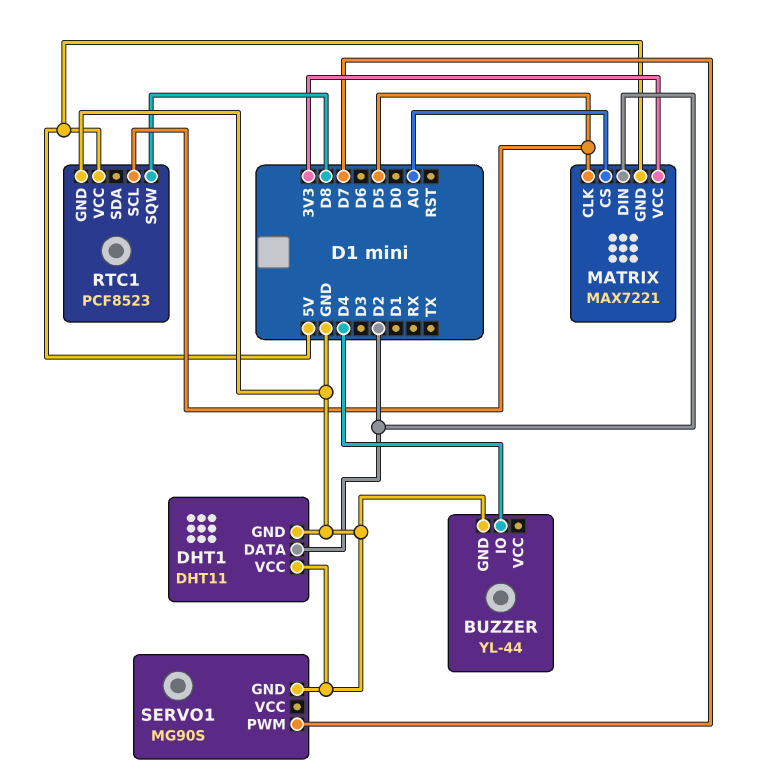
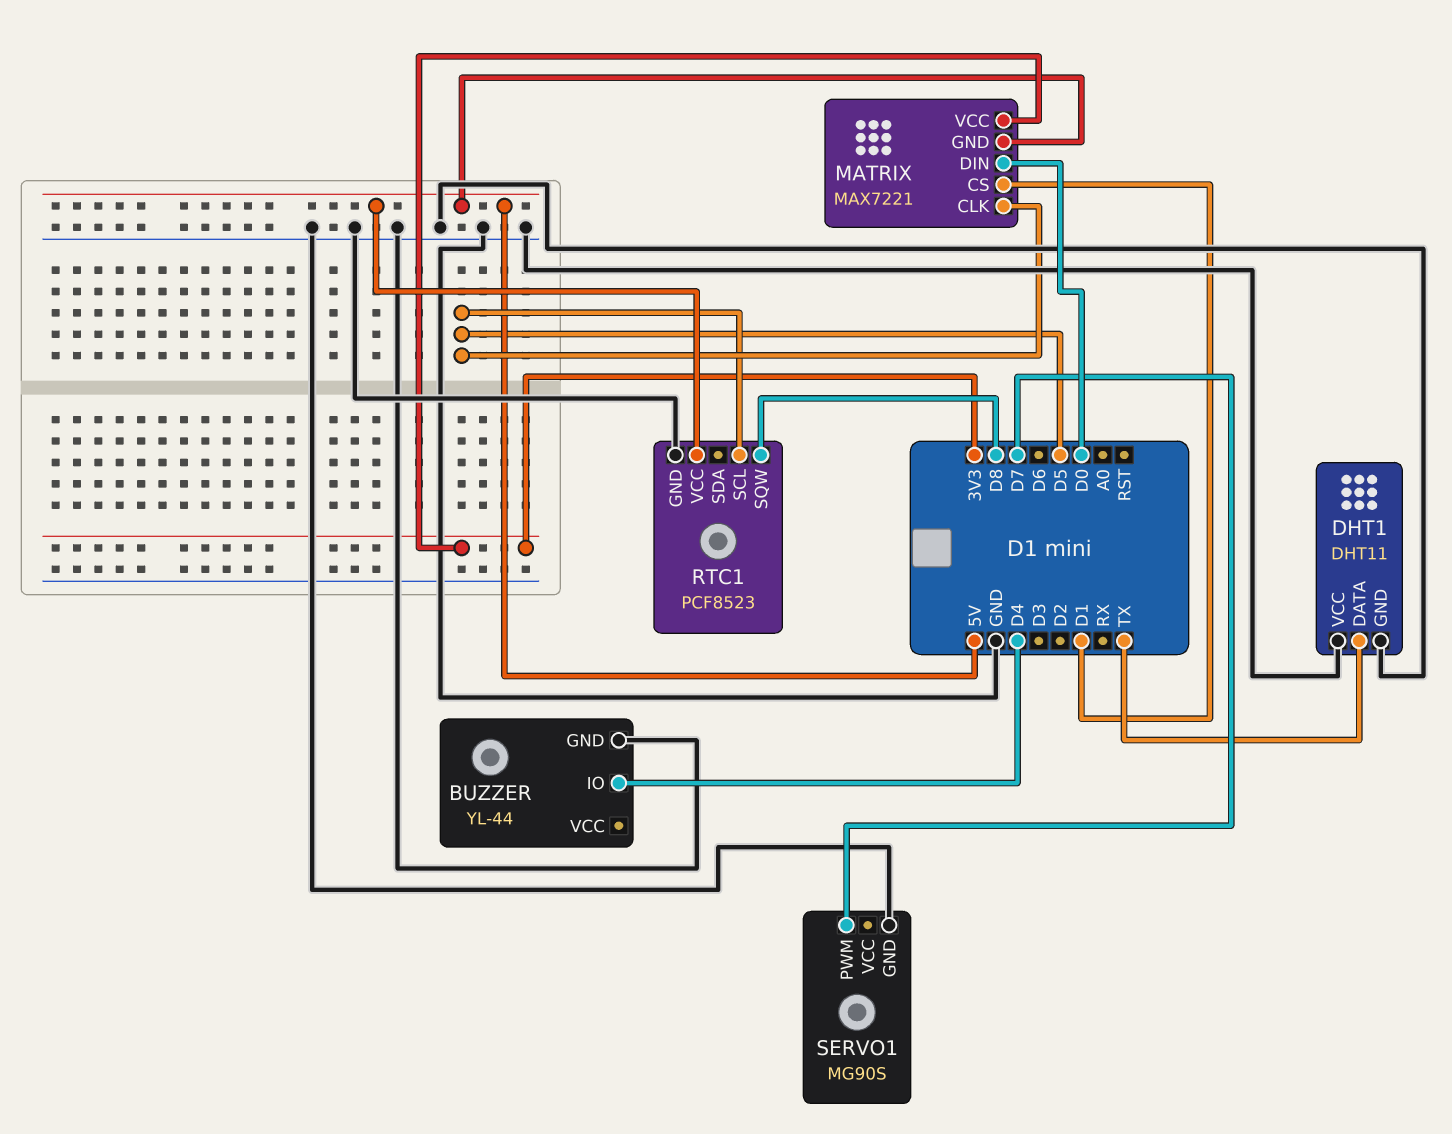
DHT1 pin DATA: D2 -> TX
MATRIX pin CS: A0 -> D1
MATRIX pin DIN: D2 -> D0

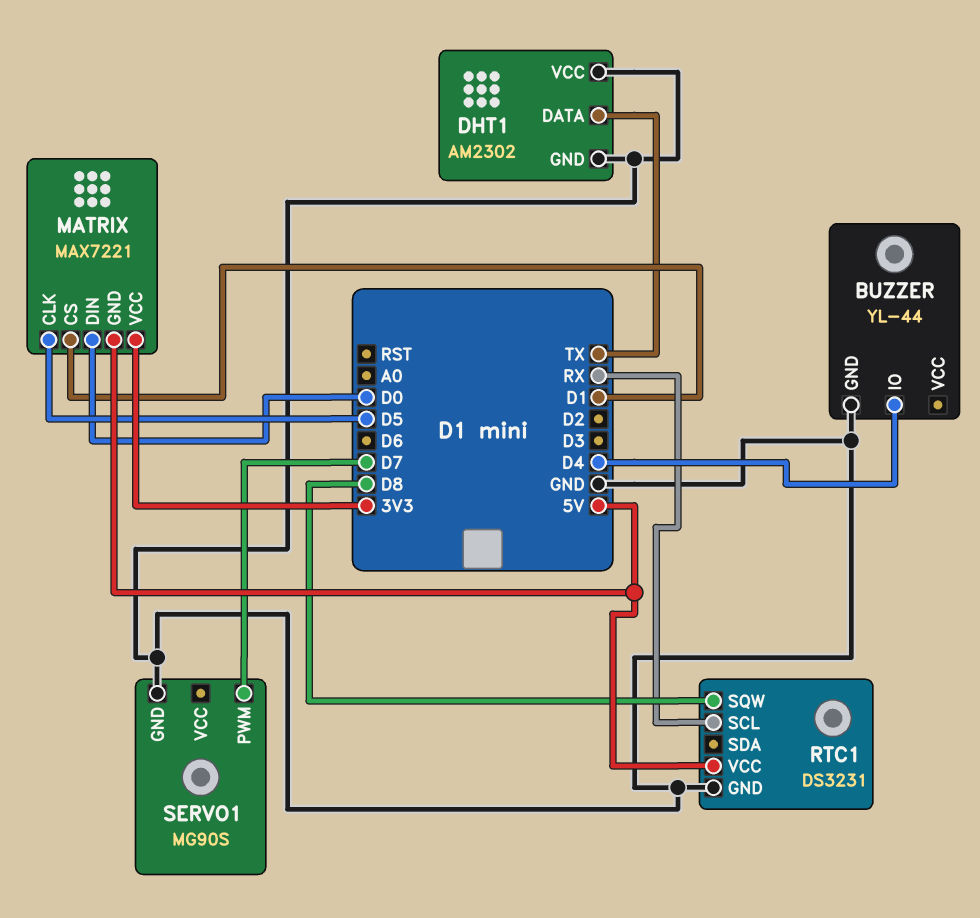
DHT1: DHT11 -> AM2302
RTC1: PCF8523 -> DS3231
RTC1 pin SCL: D5 -> RX

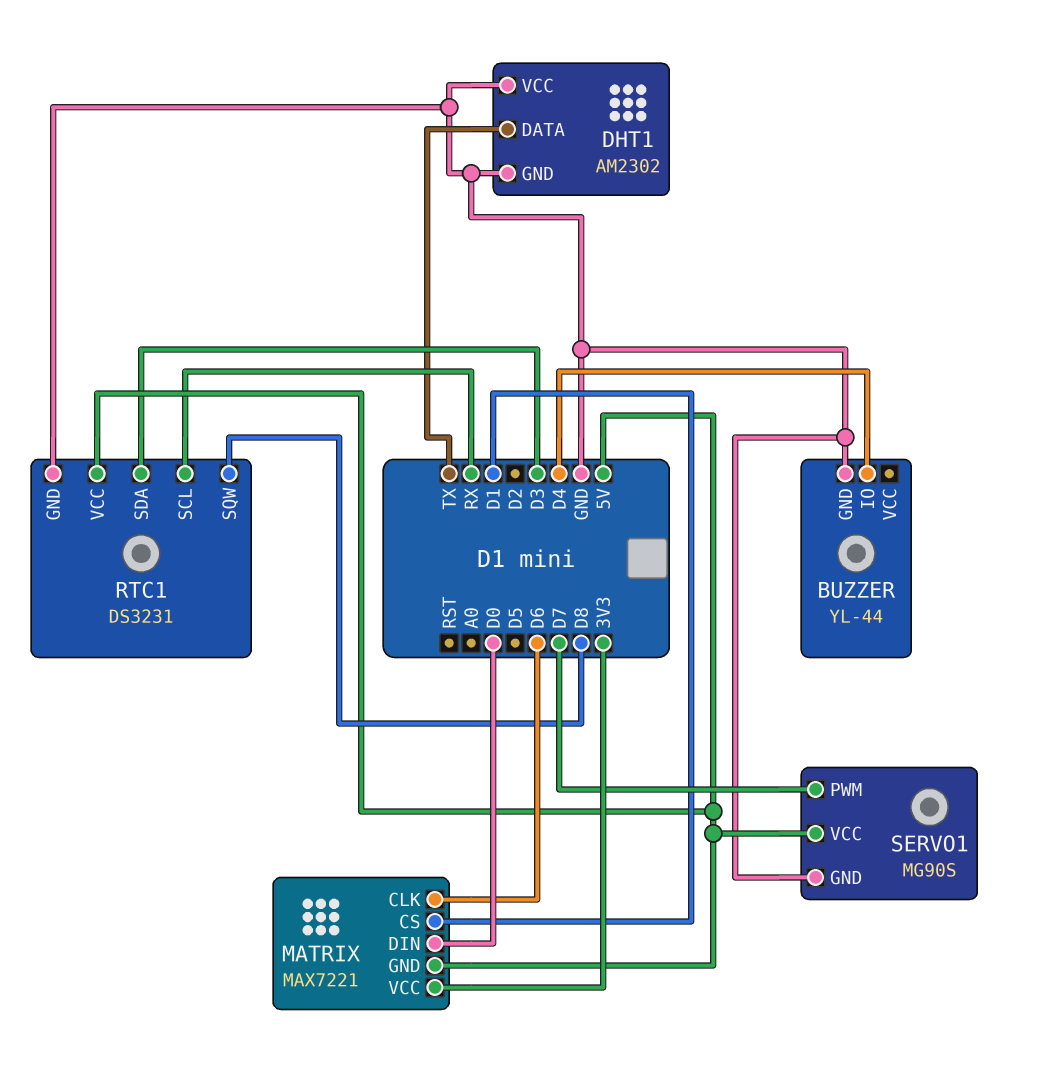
MATRIX pin CLK: D5 -> D6
RTC1 pin SDA: none -> D3
SERVO1 pin VCC: none -> 5V

